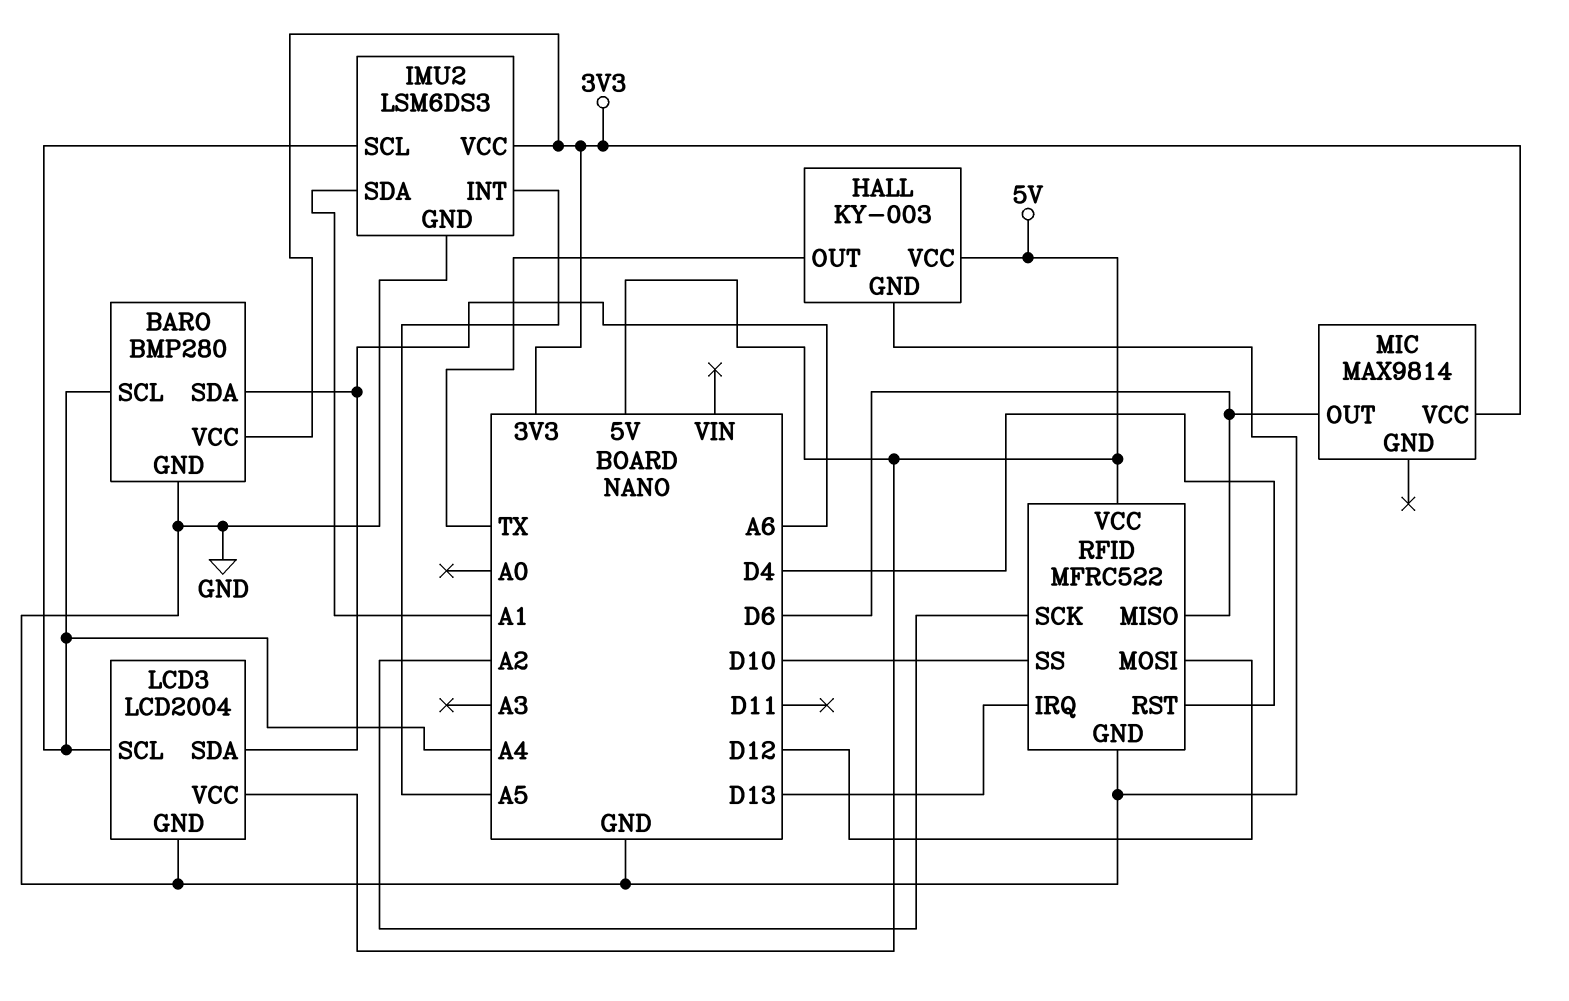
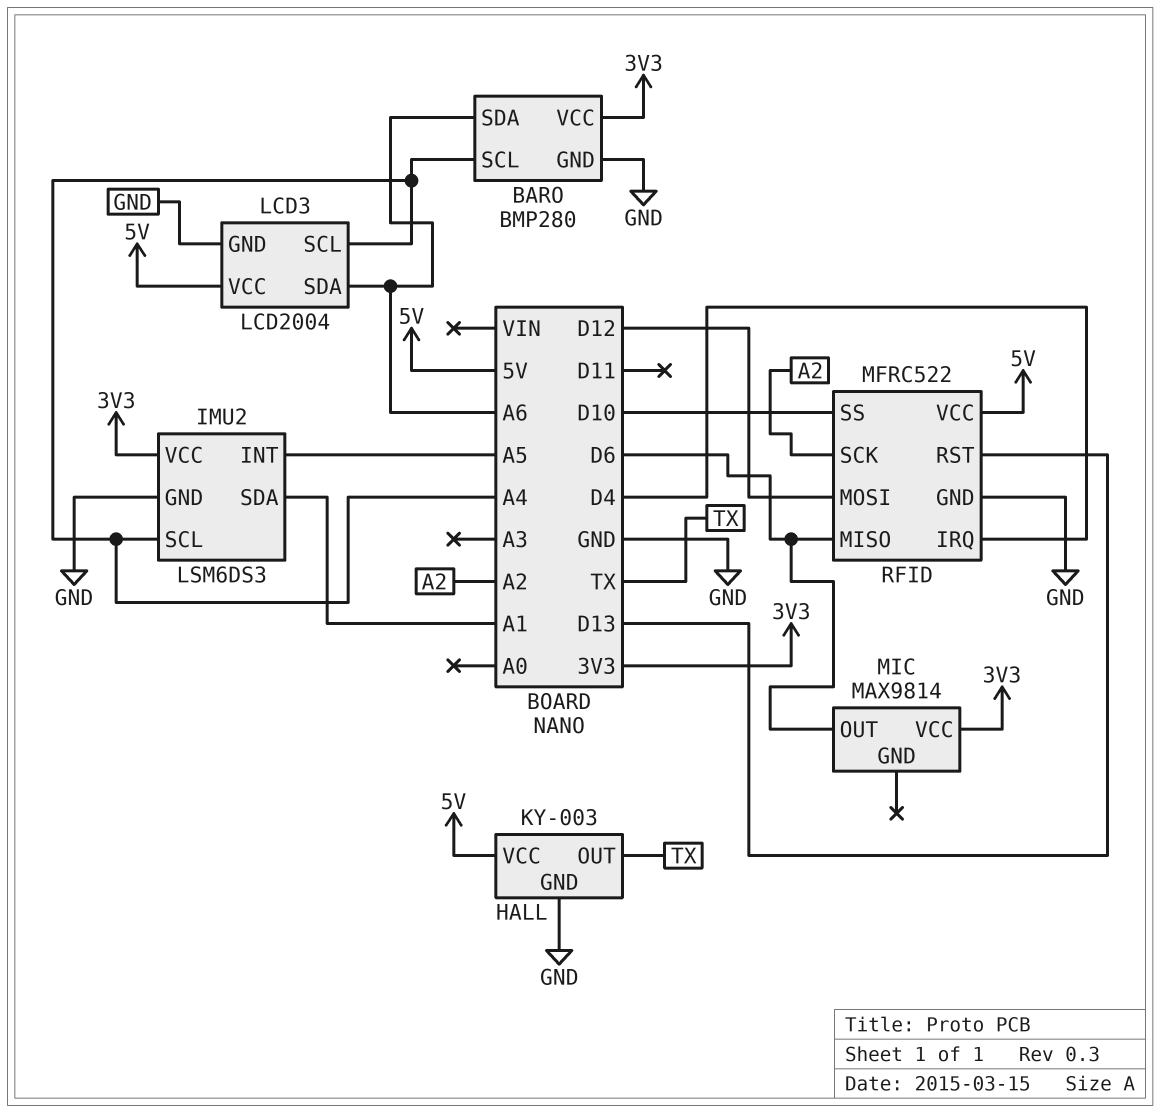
RFID pin IRQ: D13 -> D4
RFID pin RST: D4 -> D13

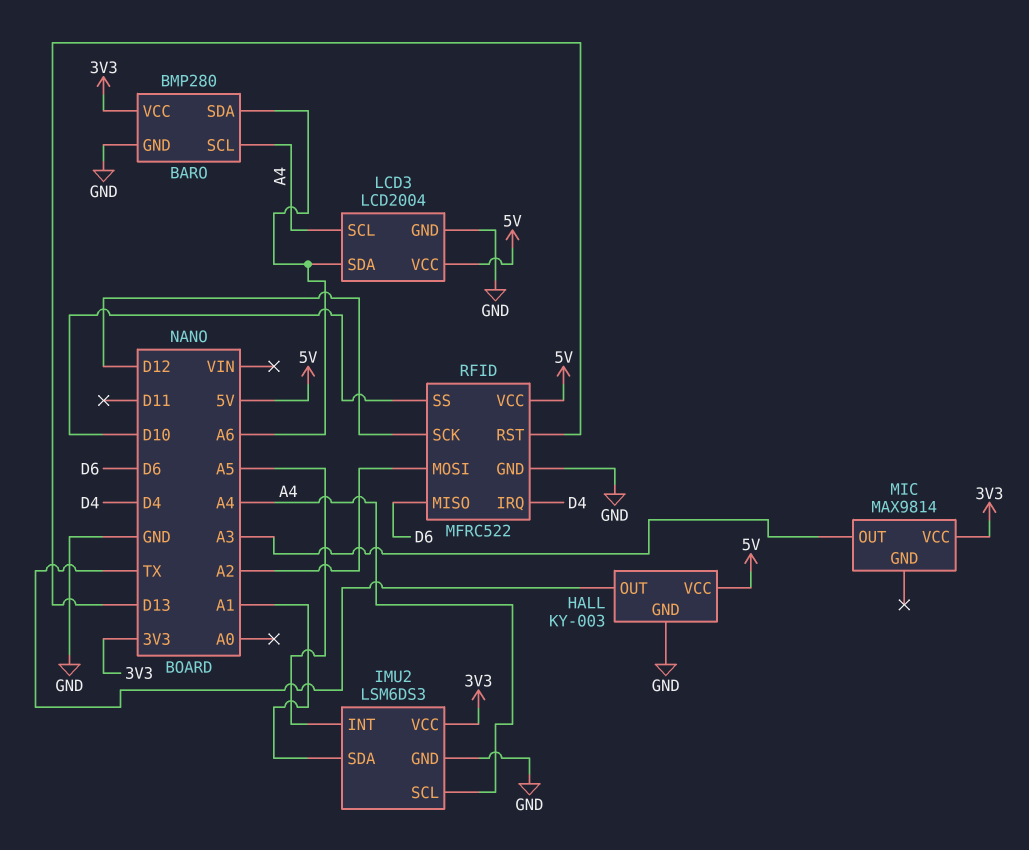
MIC pin OUT: D6 -> A3
RFID pin MOSI: D12 -> A2
RFID pin SCK: A2 -> D12

